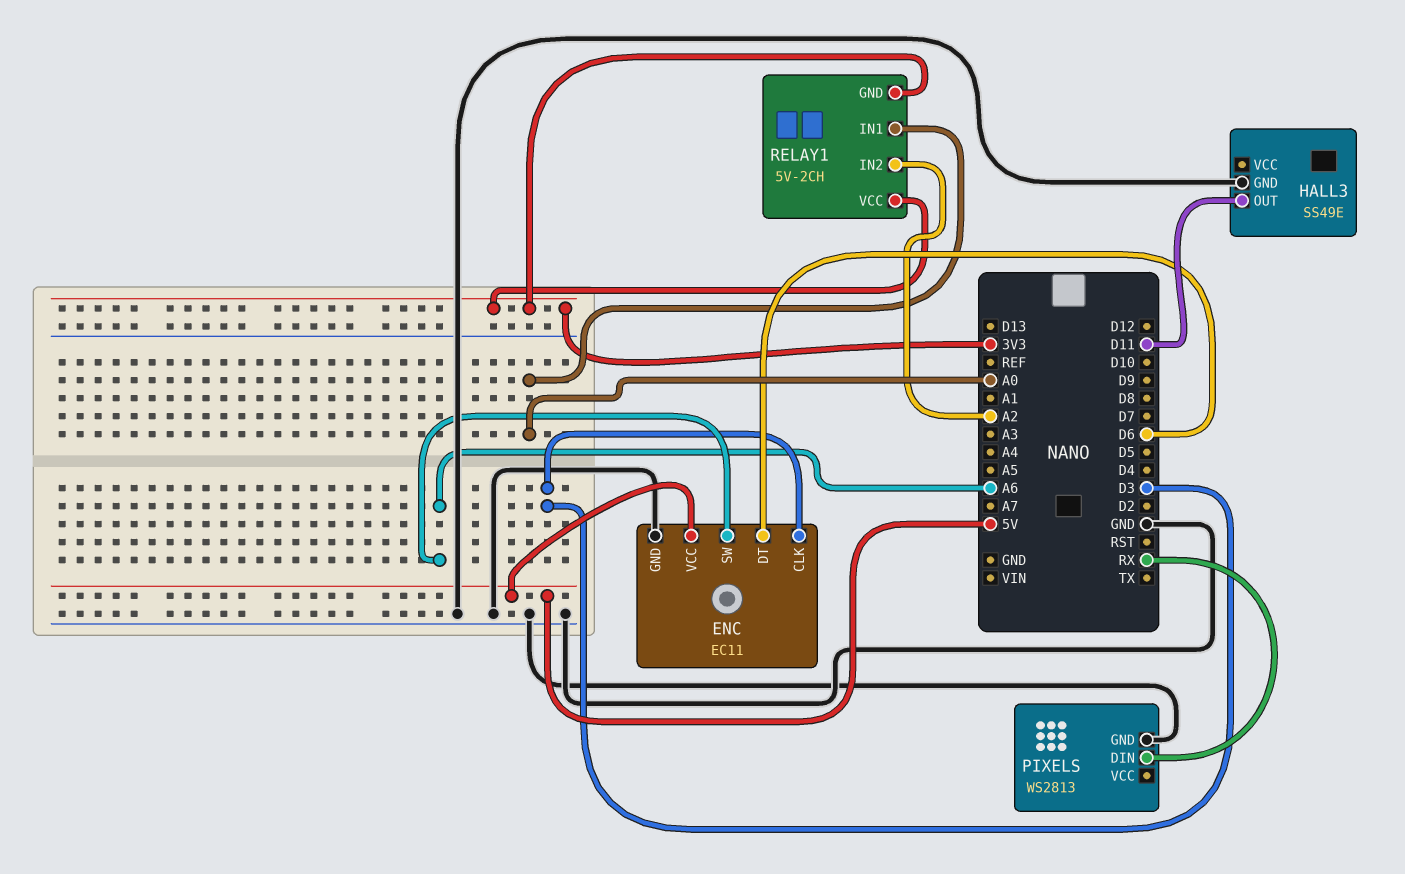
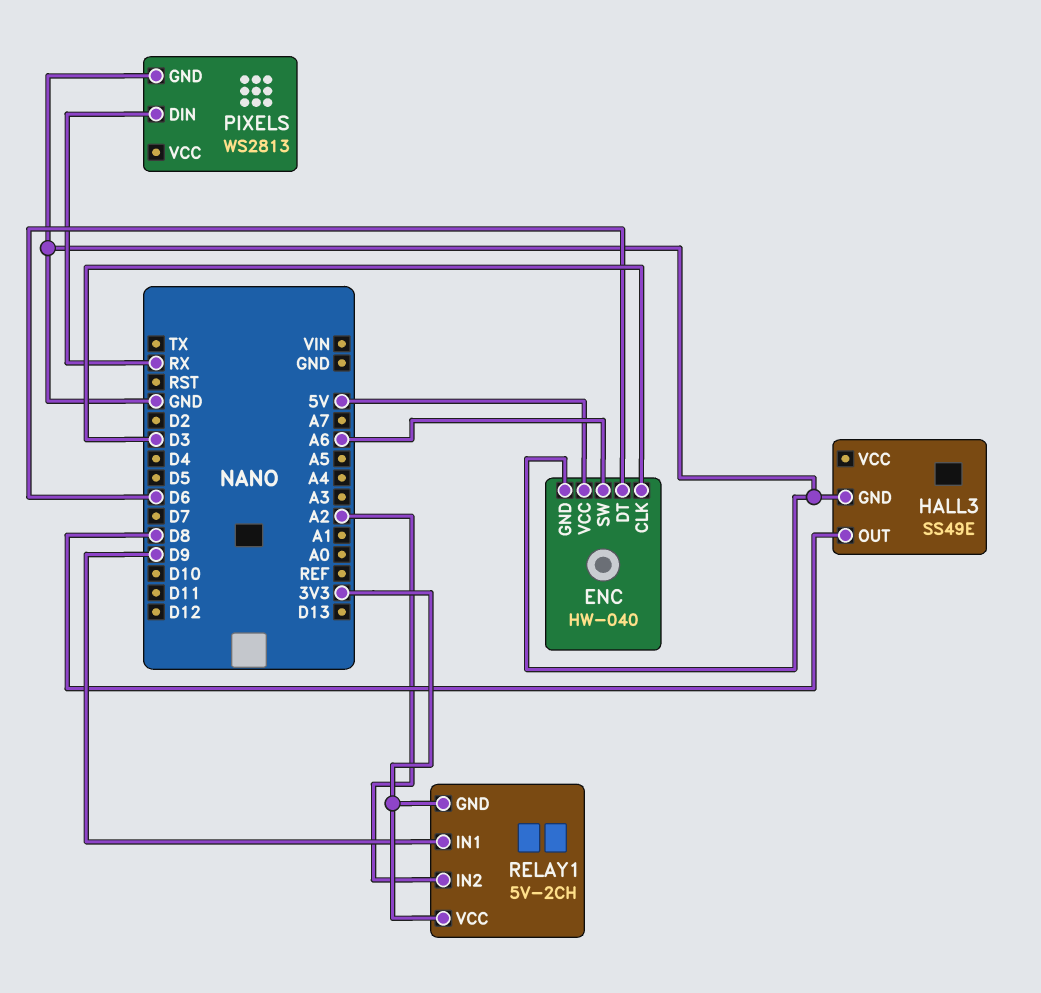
ENC: EC11 -> HW-040
HALL3 pin OUT: D11 -> D8
RELAY1 pin IN1: A0 -> D9

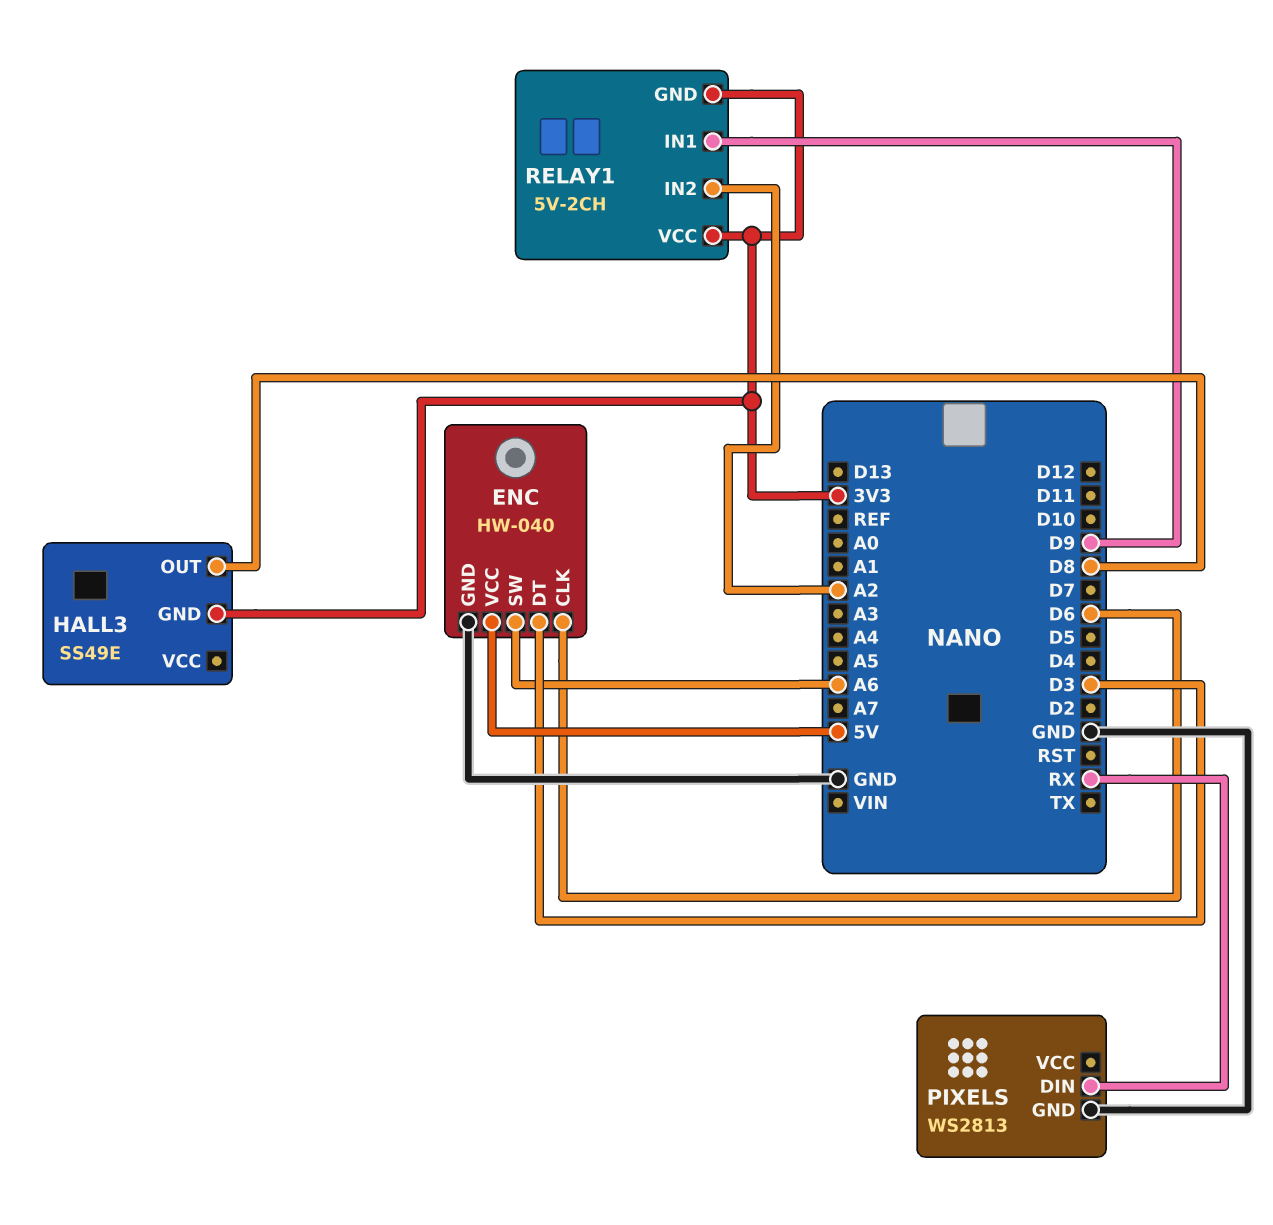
ENC pin CLK: D3 -> D6
ENC pin DT: D6 -> D3
HALL3 pin GND: GND -> 3V3

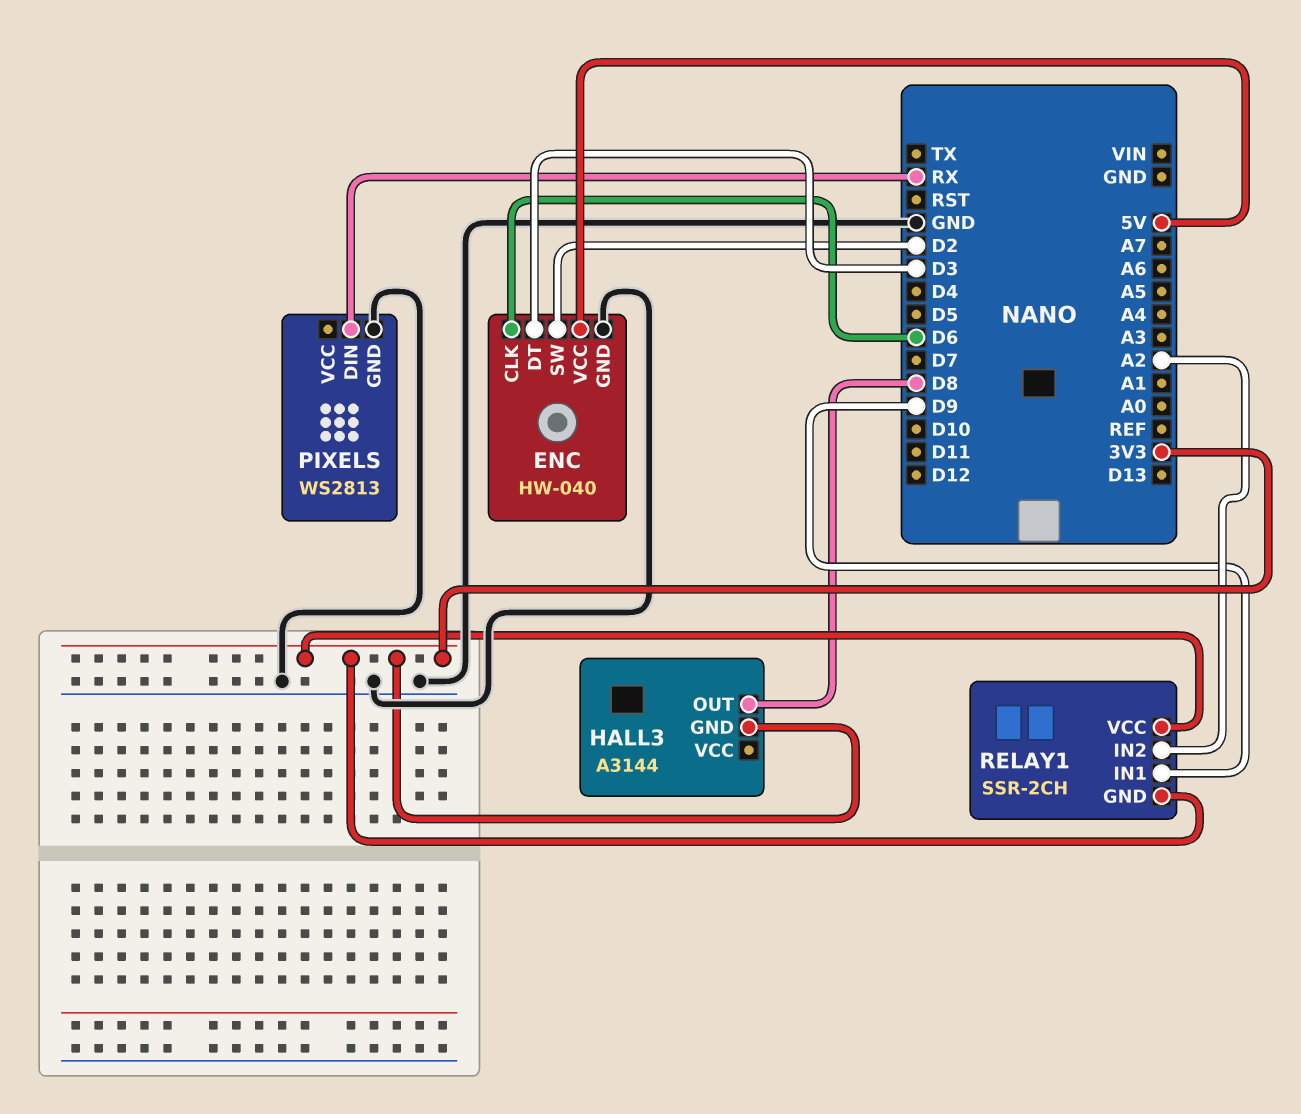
ENC pin SW: A6 -> D2
HALL3: SS49E -> A3144
RELAY1: 5V-2CH -> SSR-2CH

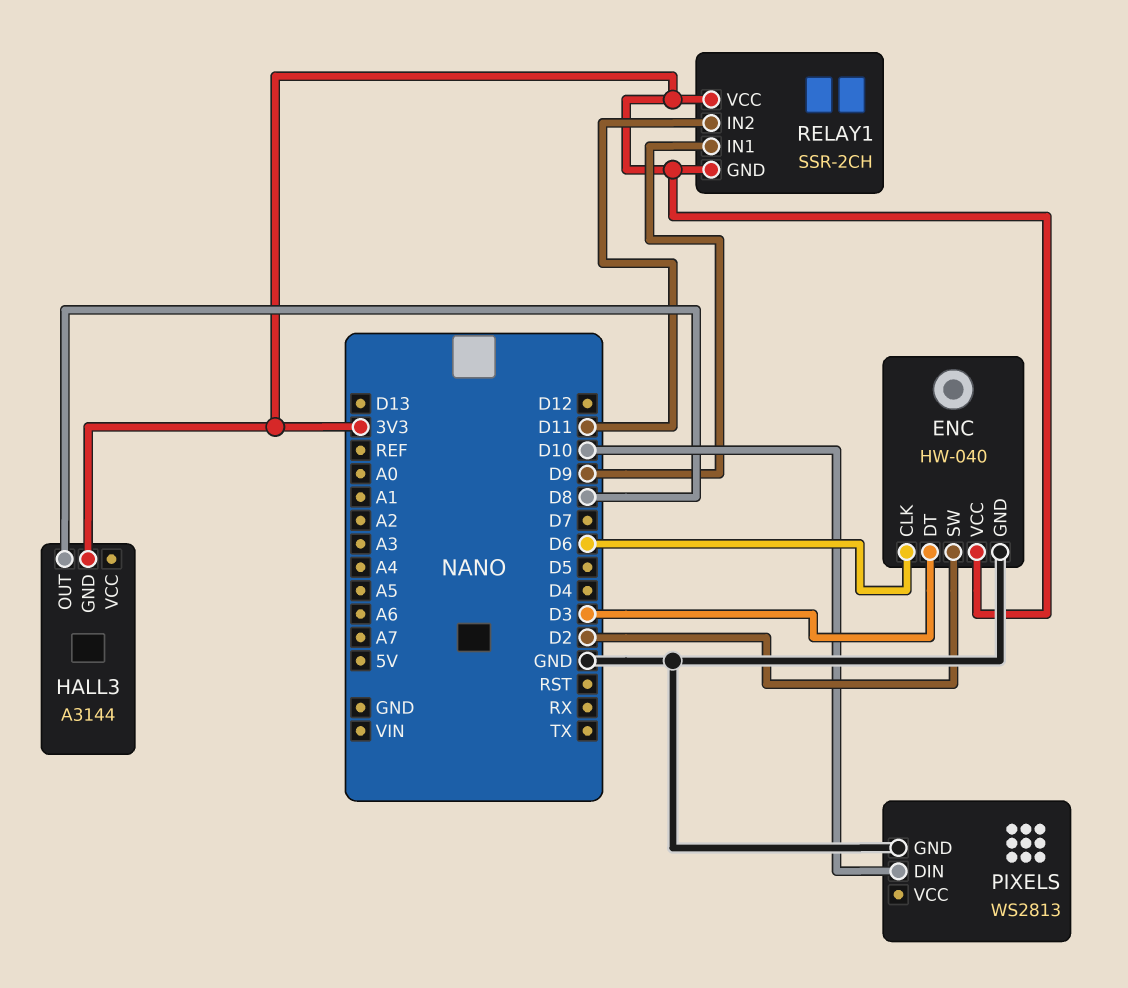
ENC pin VCC: 5V -> 3V3
PIXELS pin DIN: RX -> D10
RELAY1 pin IN2: A2 -> D11

